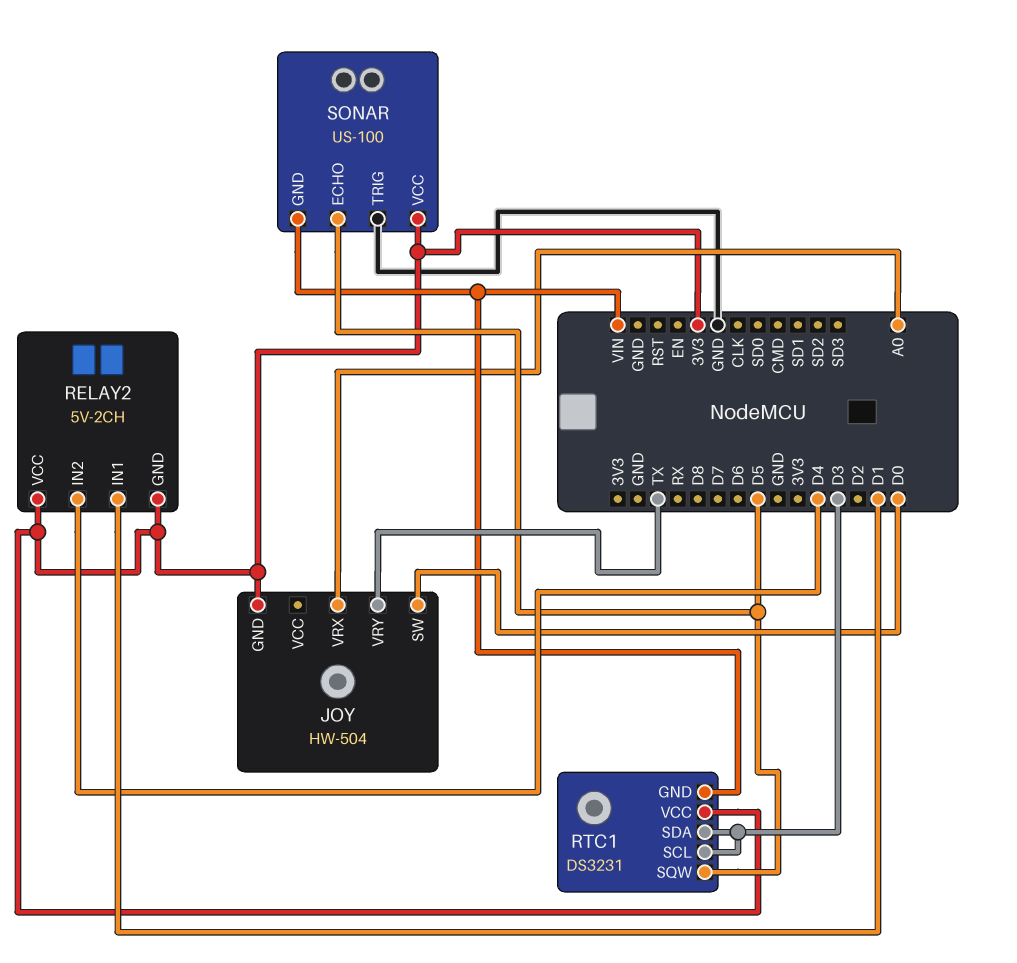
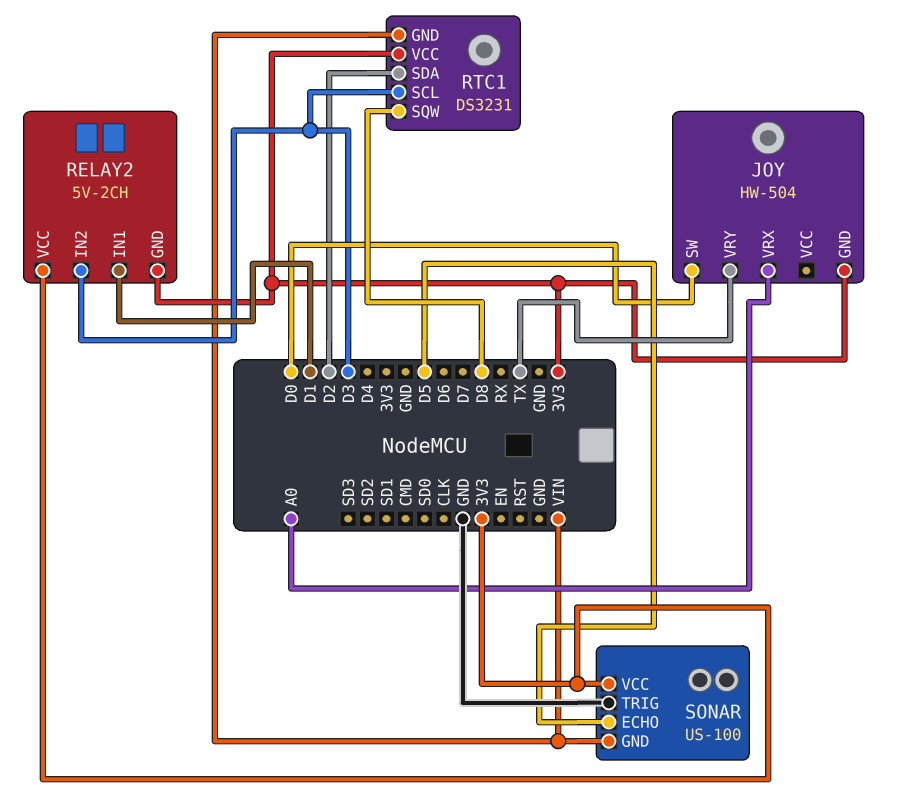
RELAY2 pin IN2: D4 -> D3
RTC1 pin SDA: D3 -> D2
RTC1 pin SQW: D5 -> D8

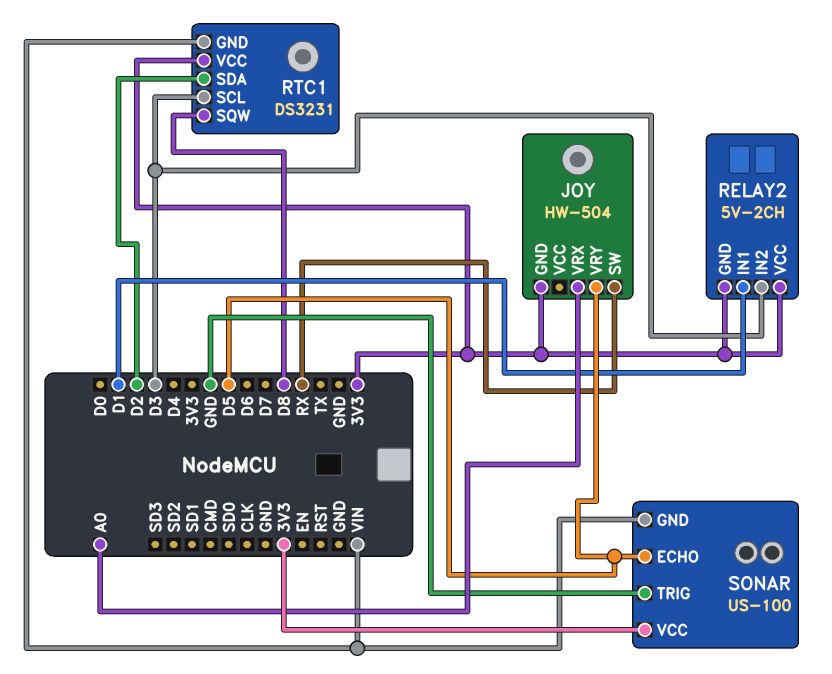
JOY pin SW: D0 -> RX
JOY pin VRY: TX -> D5

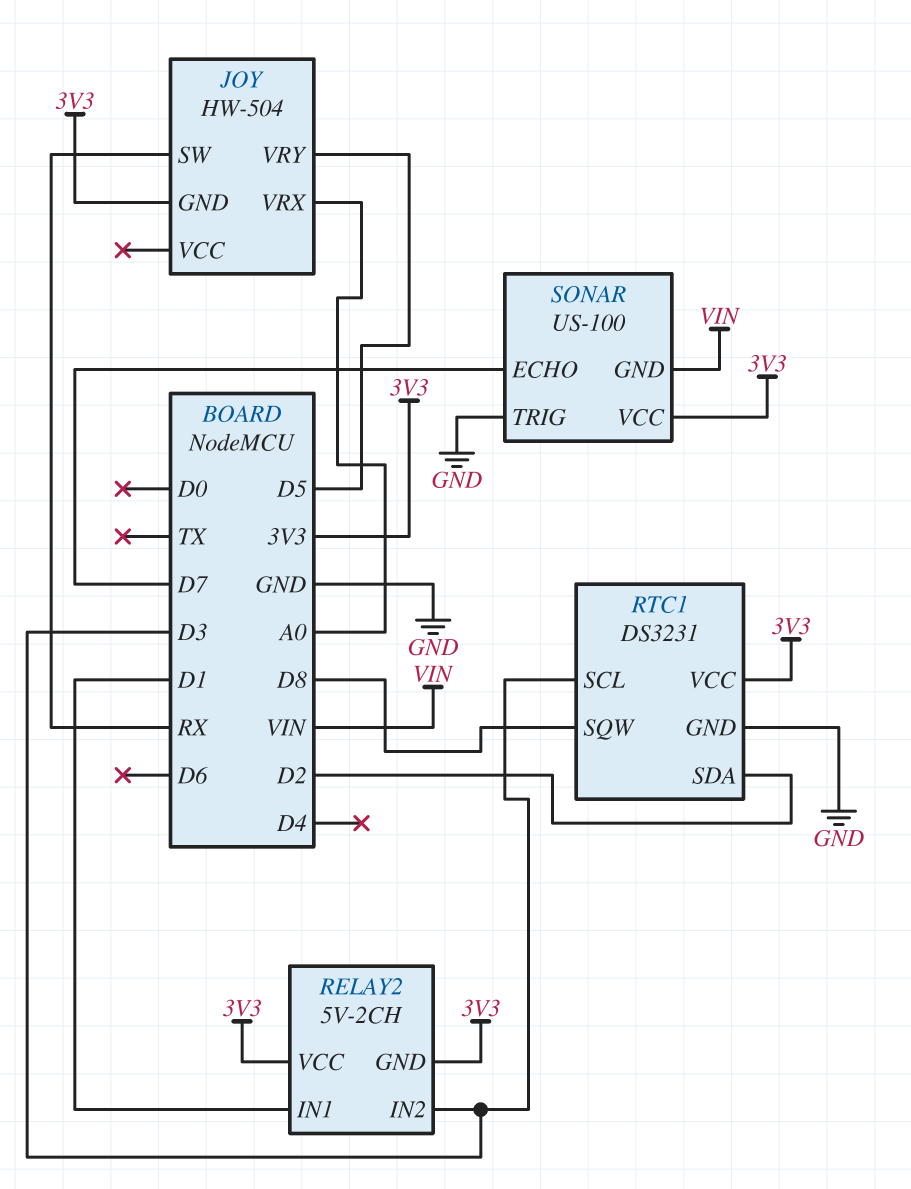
RTC1 pin GND: VIN -> GND
SONAR pin ECHO: D5 -> D7

